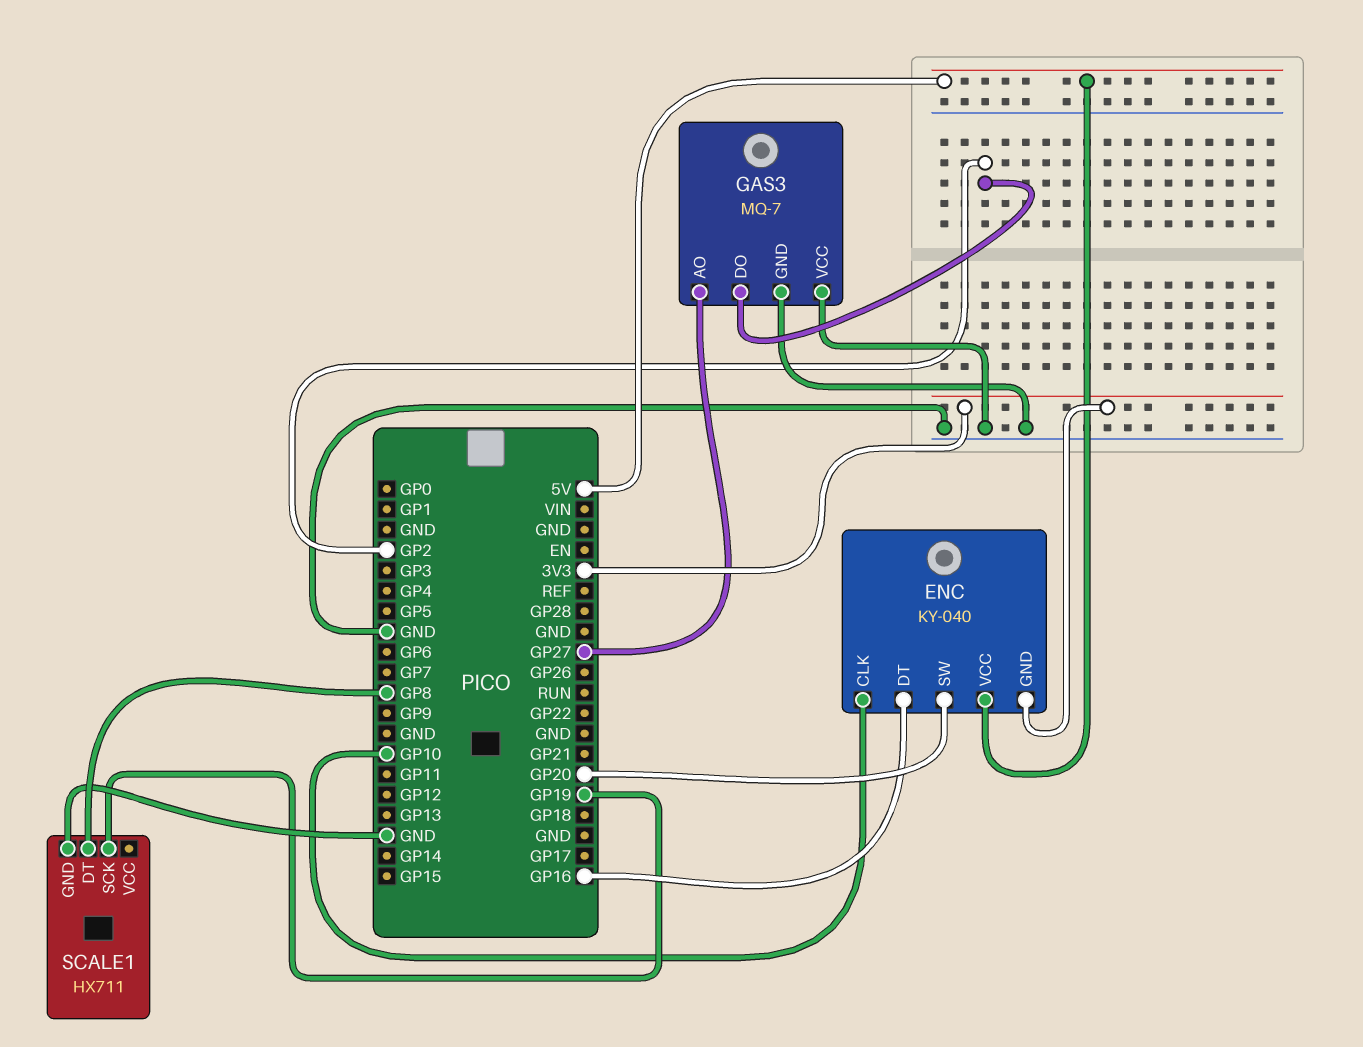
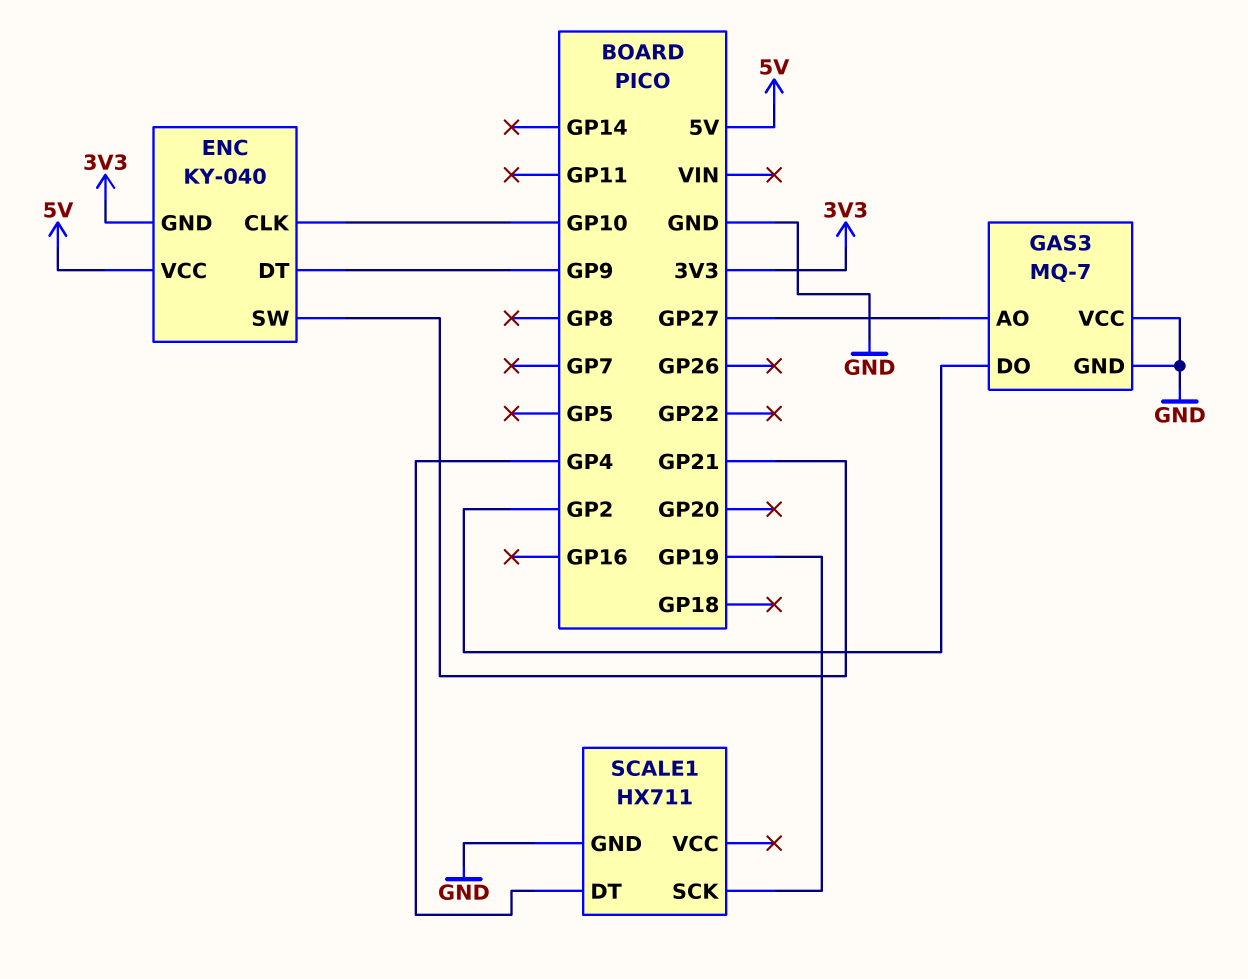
ENC pin DT: GP16 -> GP9
ENC pin SW: GP20 -> GP21
SCALE1 pin DT: GP8 -> GP4

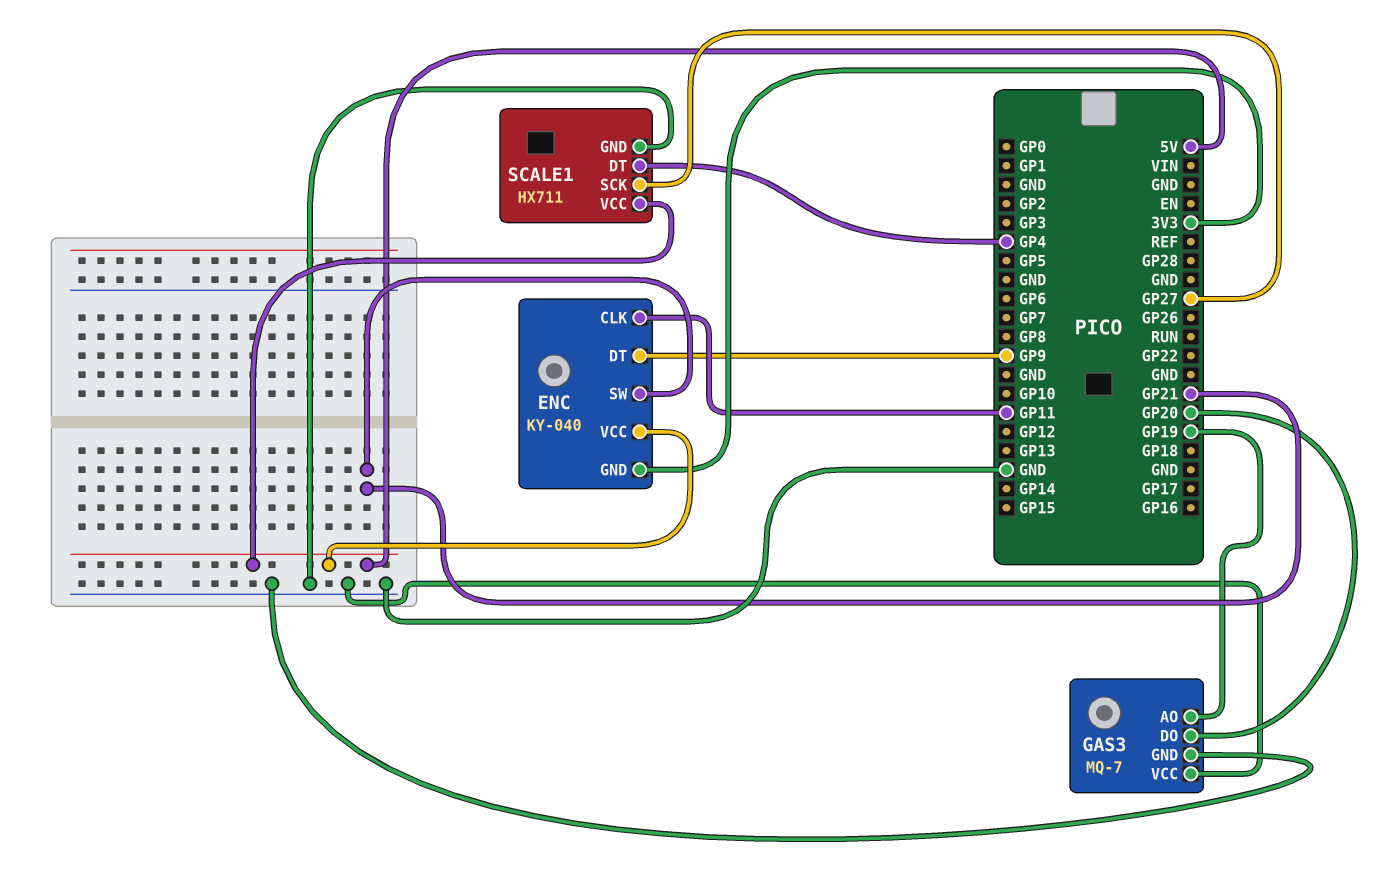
ENC pin CLK: GP10 -> GP11
GAS3 pin AO: GP27 -> GP19
GAS3 pin DO: GP2 -> GP20
SCALE1 pin SCK: GP19 -> GP27
SCALE1 pin VCC: none -> 5V

